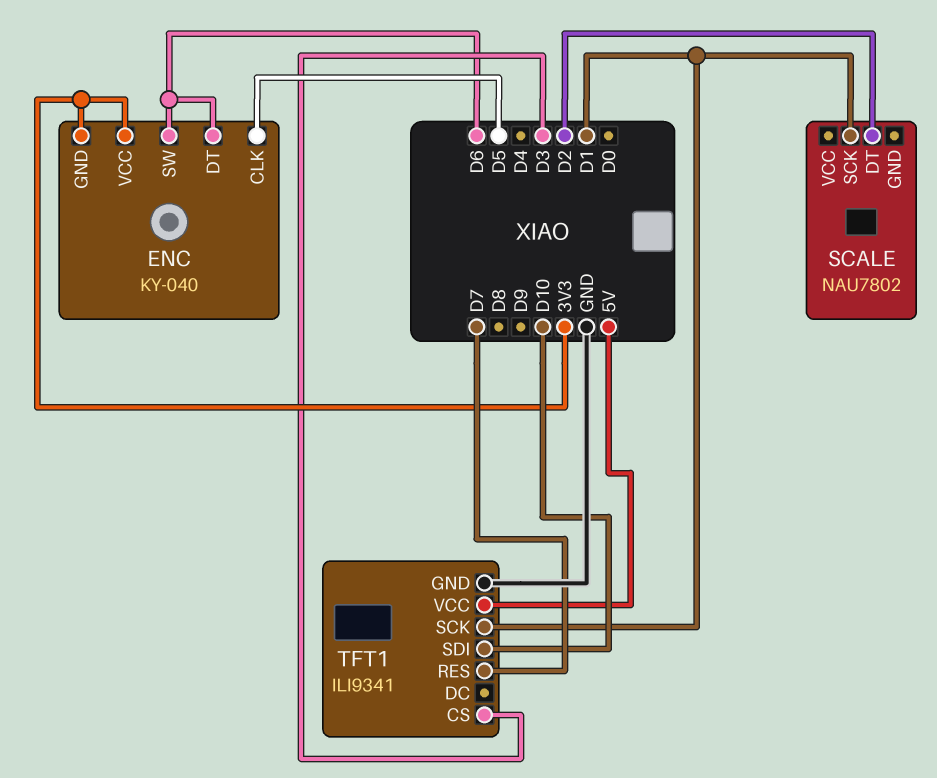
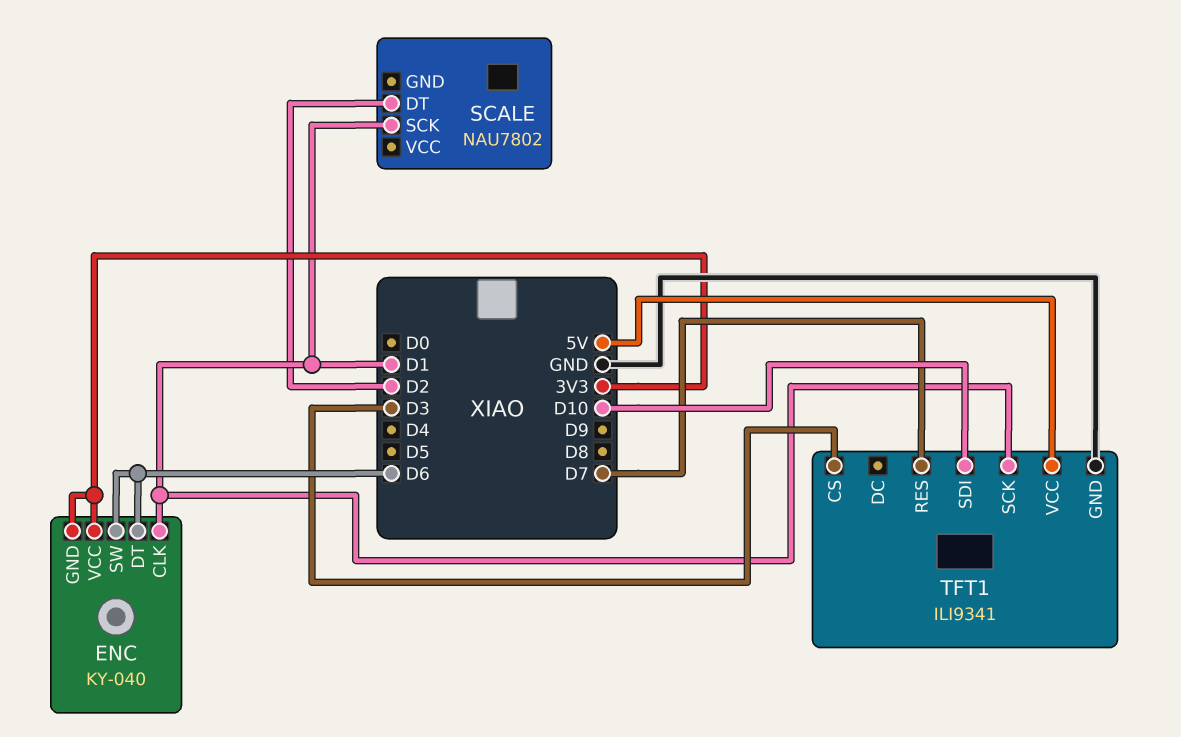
ENC pin CLK: D5 -> D1

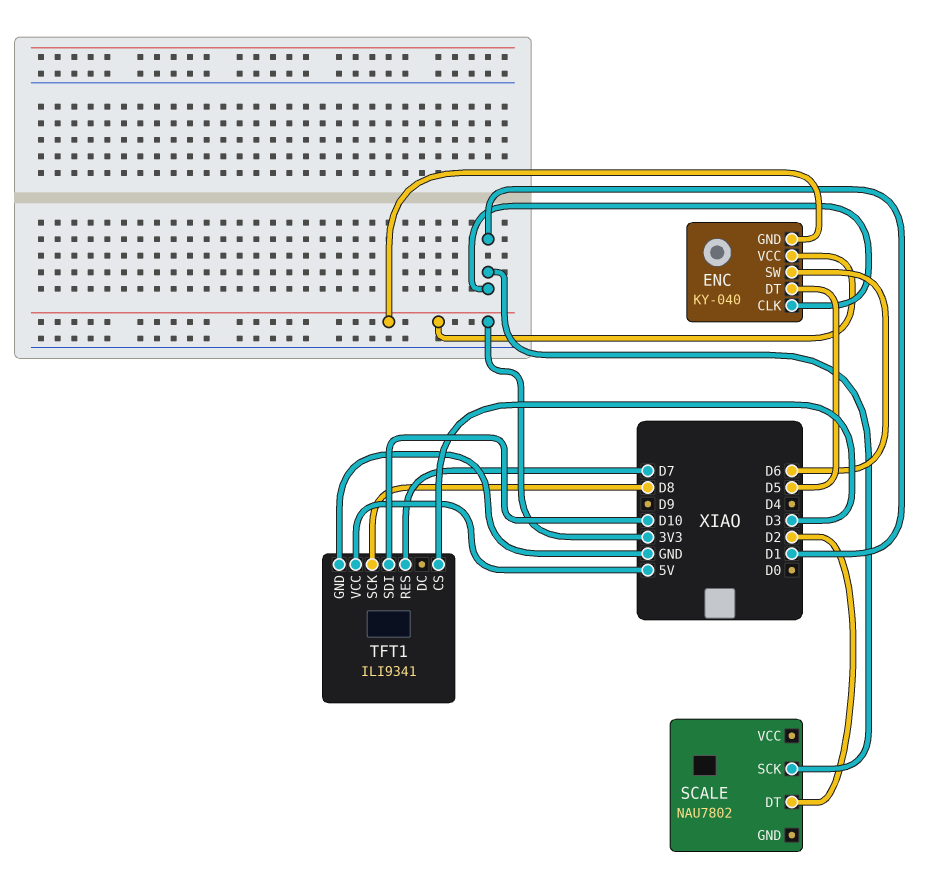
ENC pin DT: D6 -> D5
TFT1 pin SCK: D1 -> D8

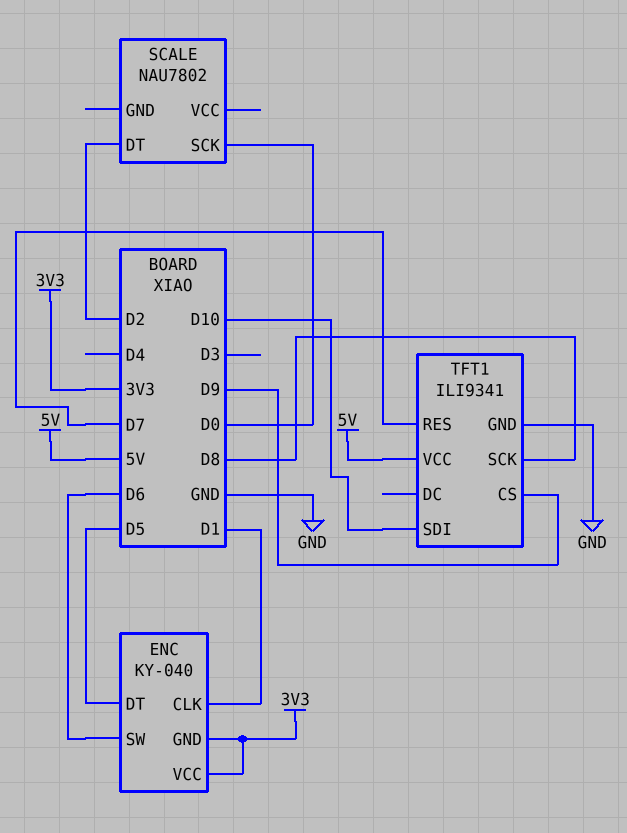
SCALE pin SCK: D1 -> D0
TFT1 pin CS: D3 -> D9

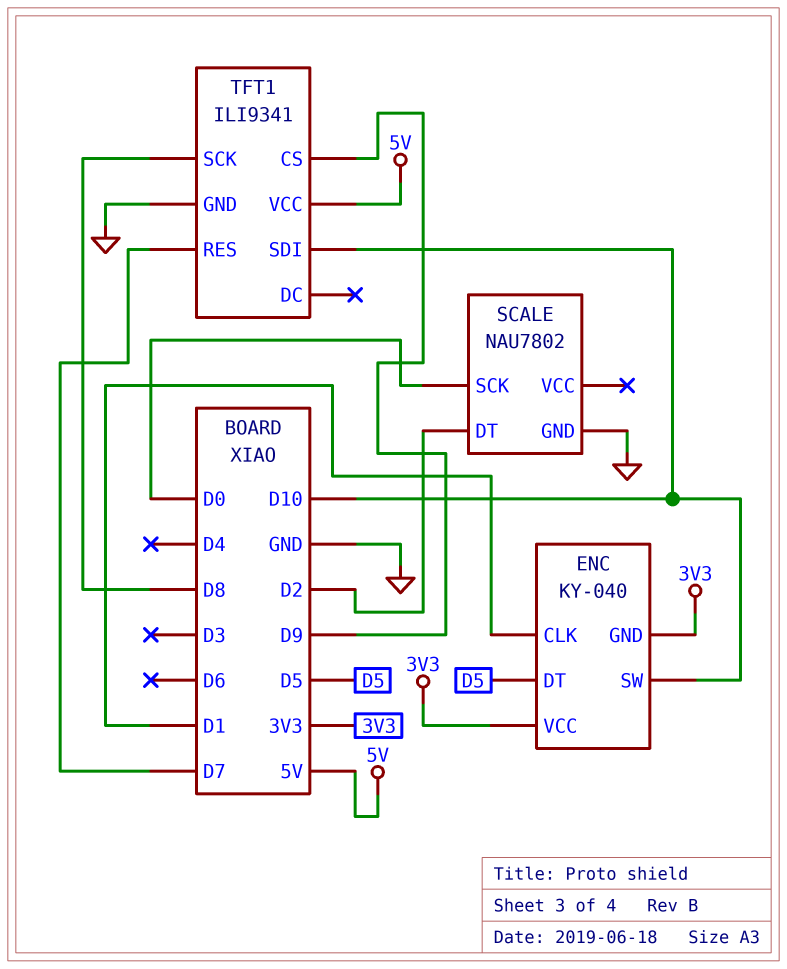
ENC pin SW: D6 -> D10
SCALE pin GND: none -> GND

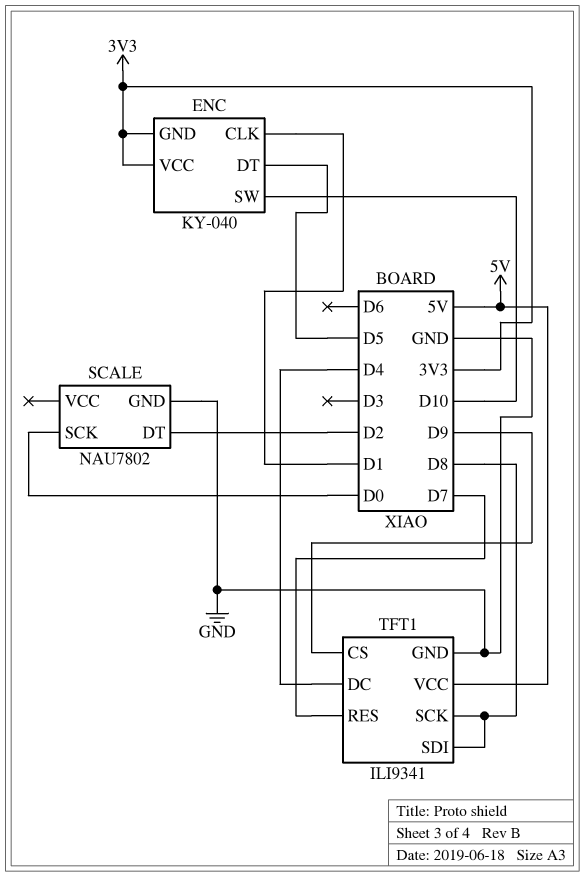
TFT1 pin DC: none -> D4
TFT1 pin SDI: D10 -> D8

